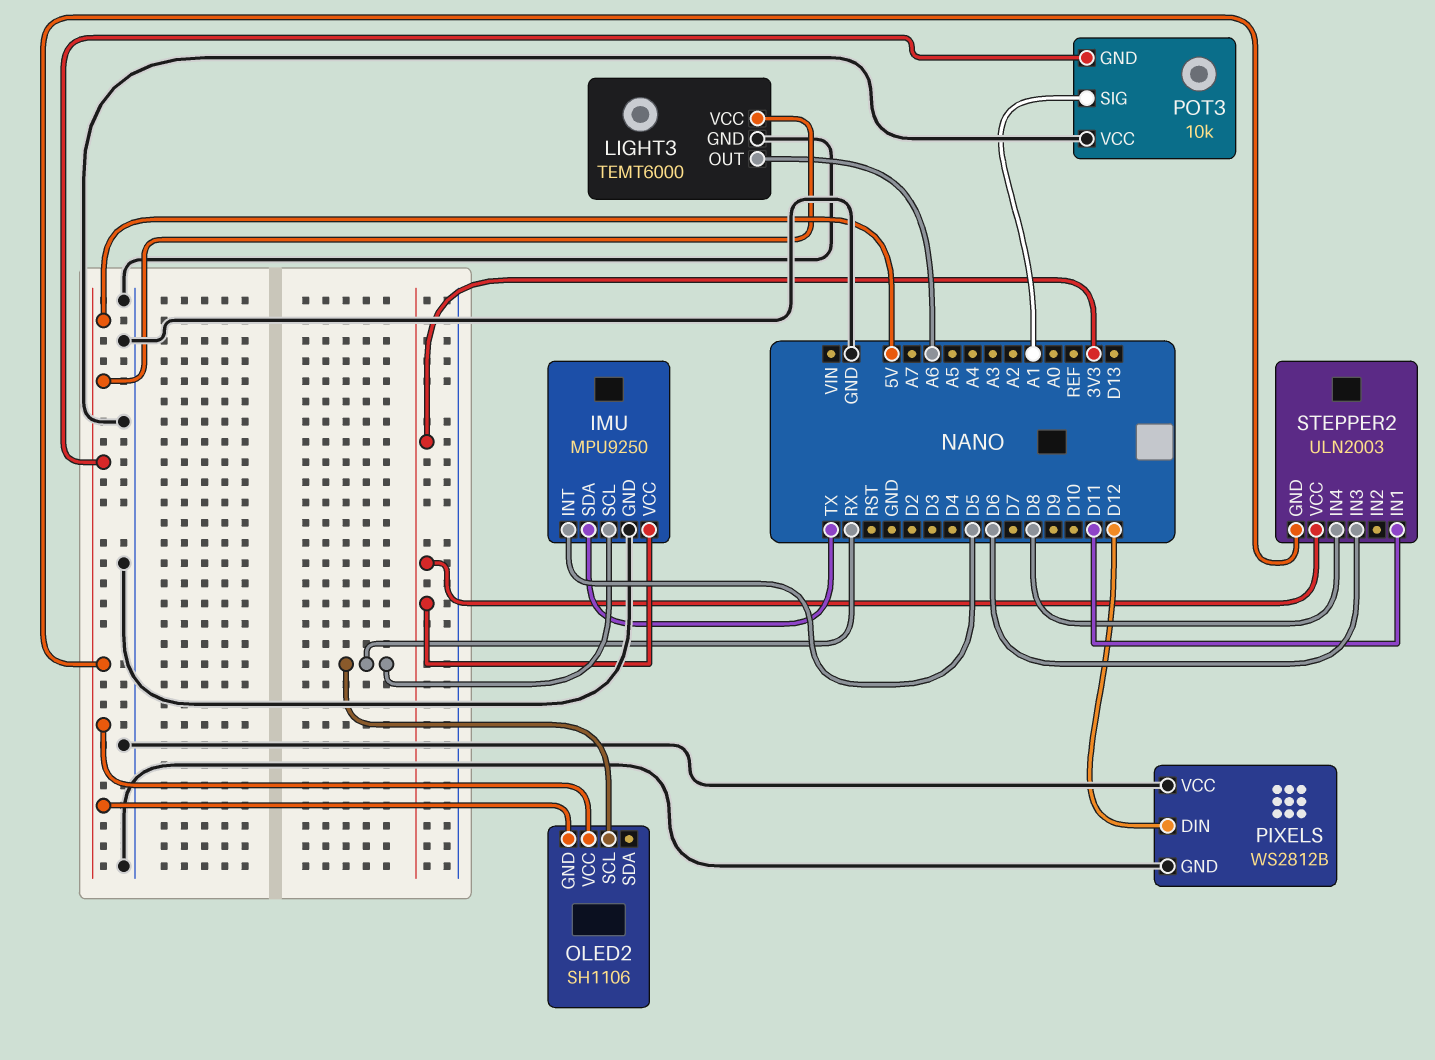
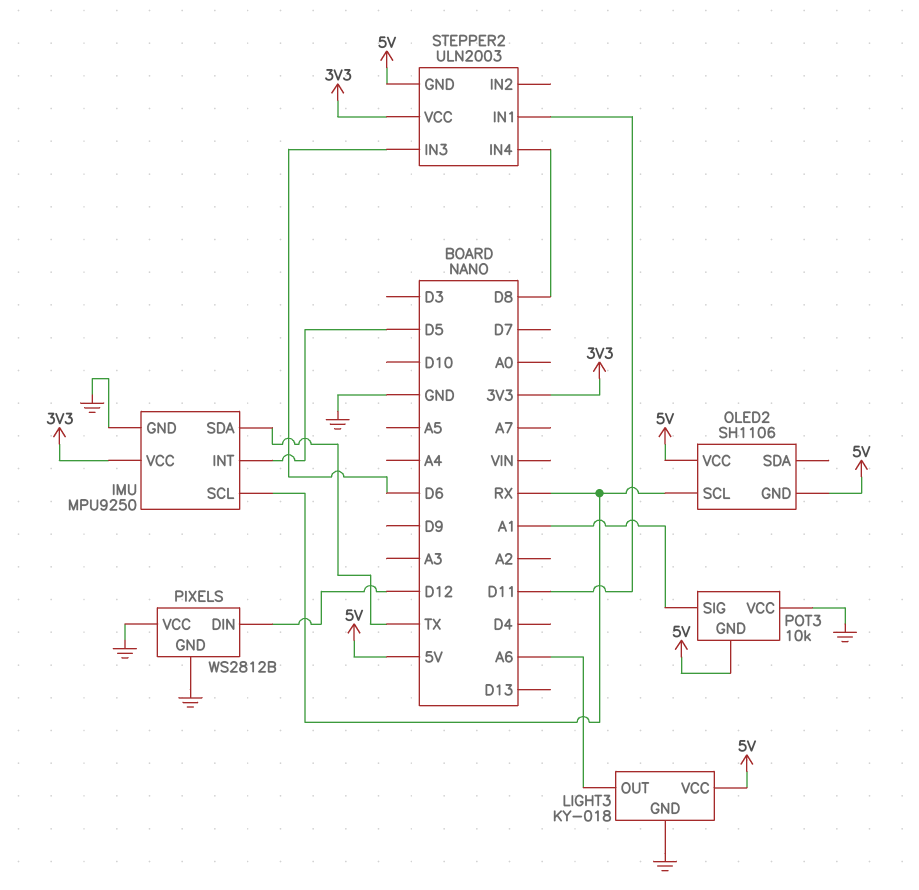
LIGHT3: TEMT6000 -> KY-018

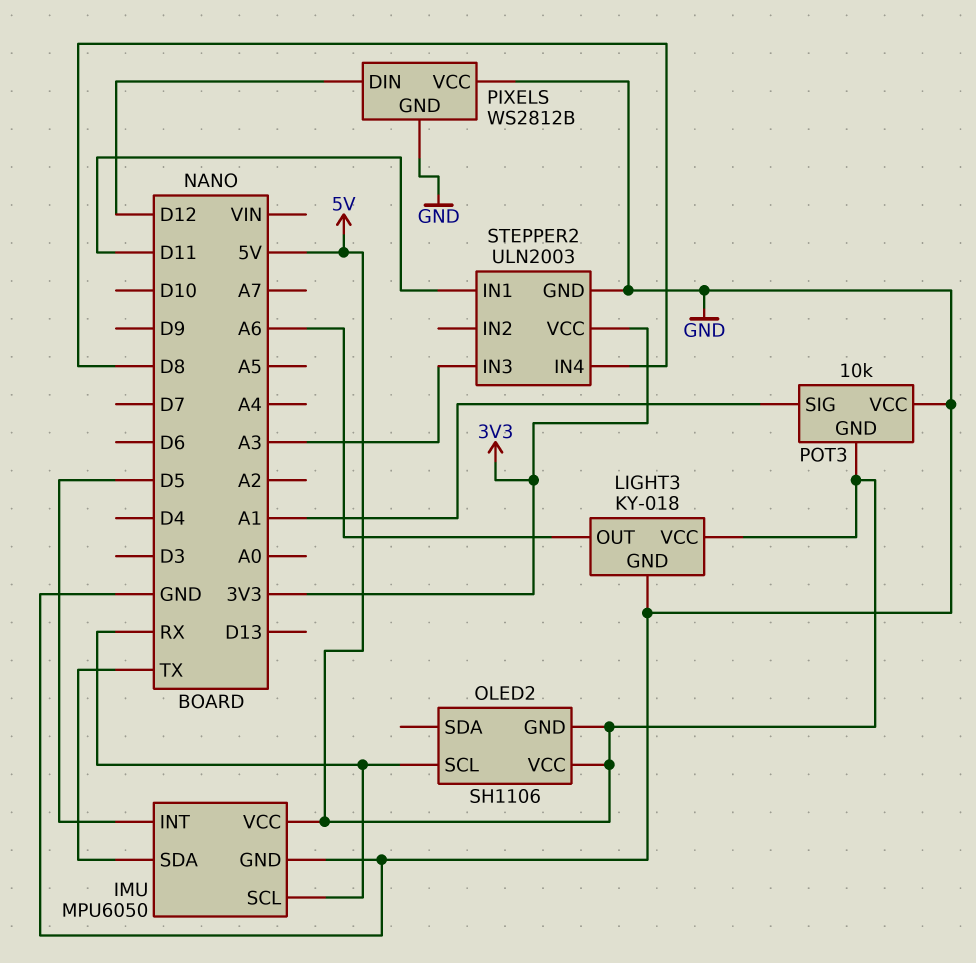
IMU: MPU9250 -> MPU6050
IMU pin VCC: 3V3 -> 5V
STEPPER2 pin GND: 5V -> GND
STEPPER2 pin IN3: D6 -> A3

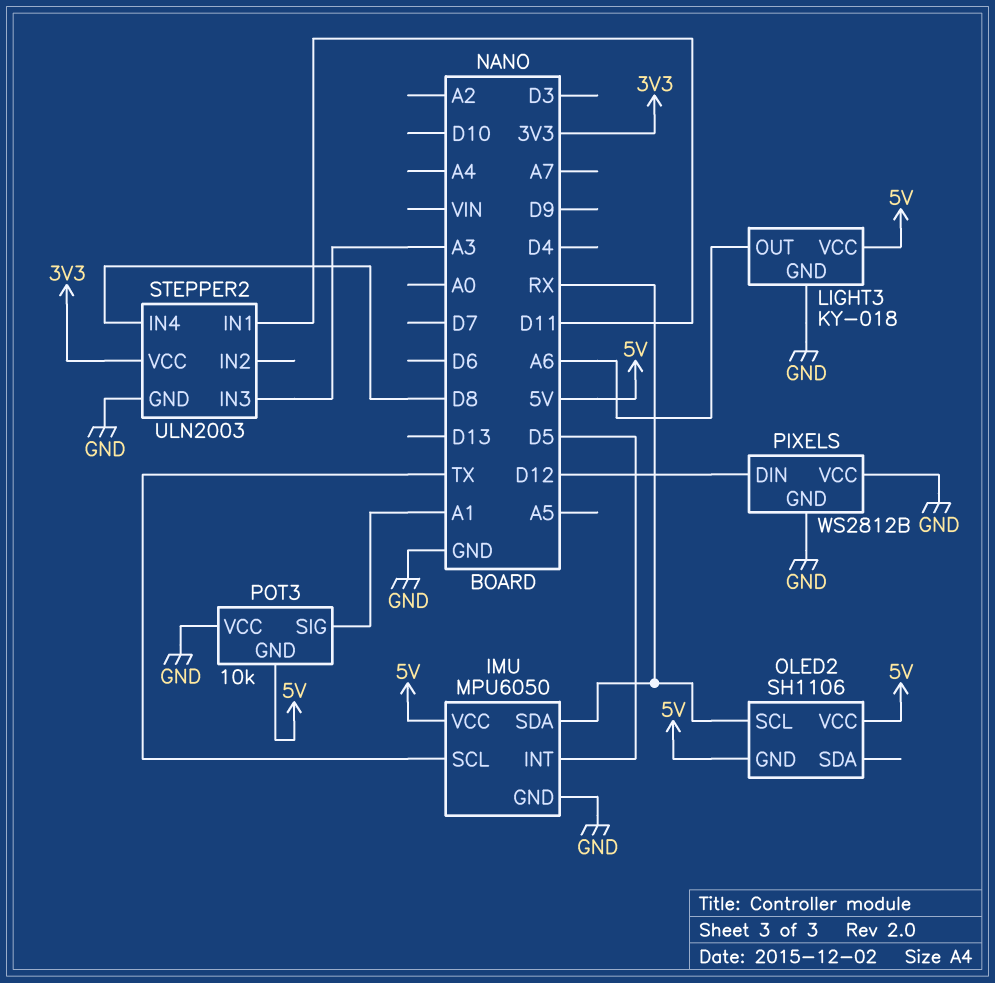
IMU pin SCL: RX -> TX
IMU pin SDA: TX -> RX

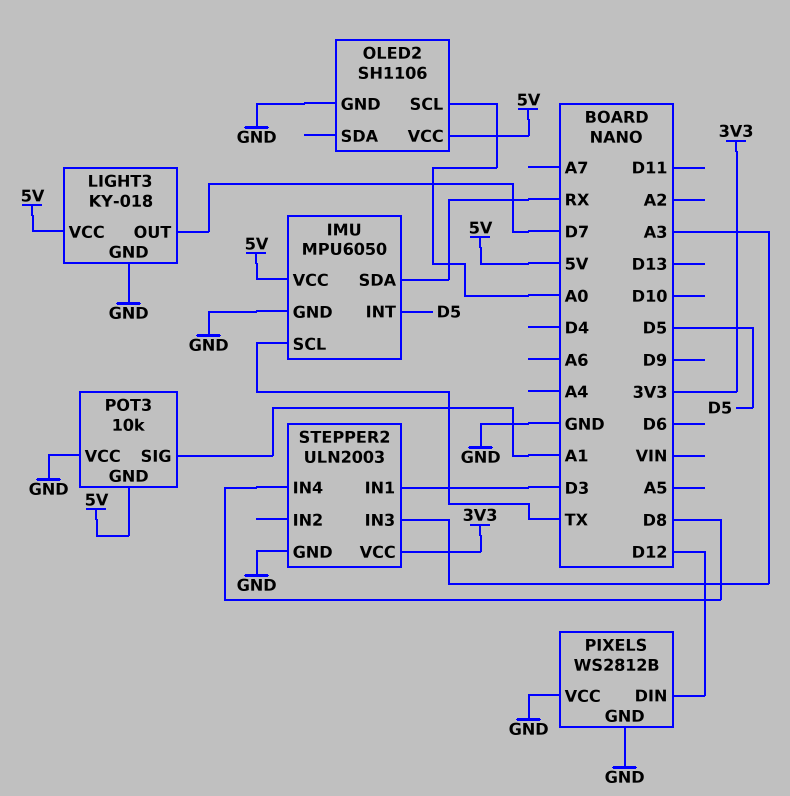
LIGHT3 pin OUT: A6 -> D7
OLED2 pin GND: 5V -> GND
OLED2 pin SCL: RX -> A0
STEPPER2 pin IN1: D11 -> D3

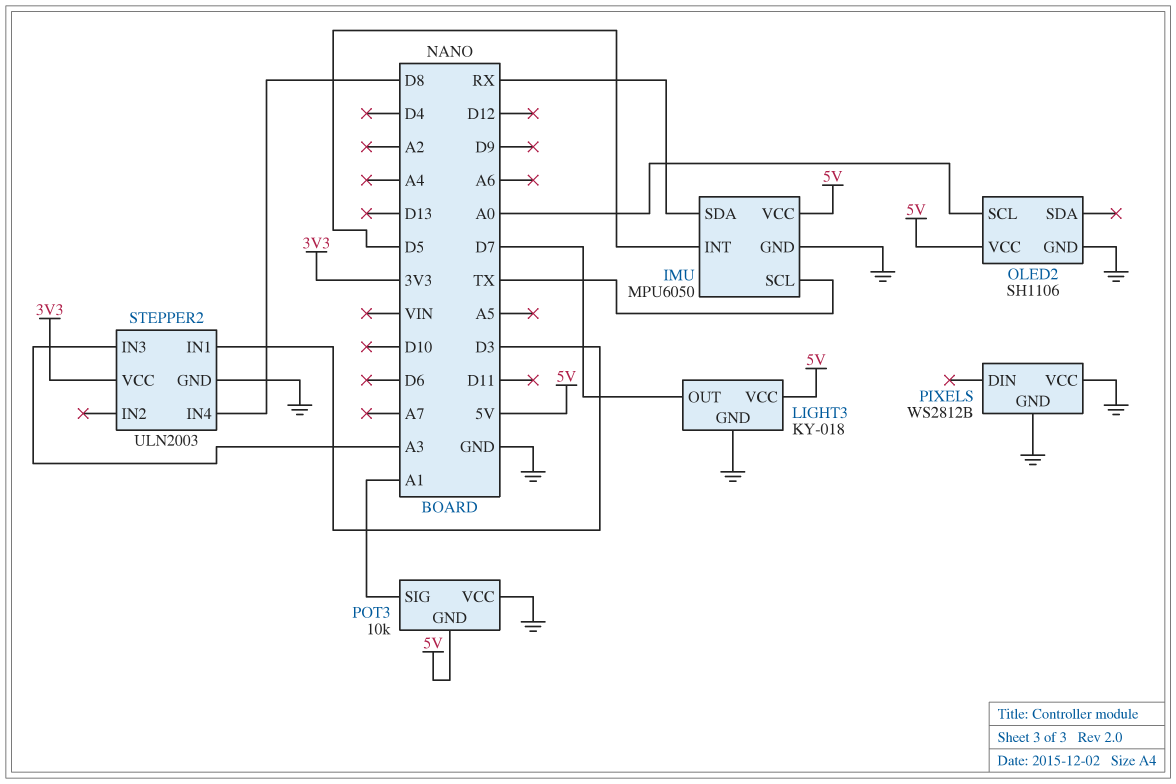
PIXELS pin DIN: D12 -> none

